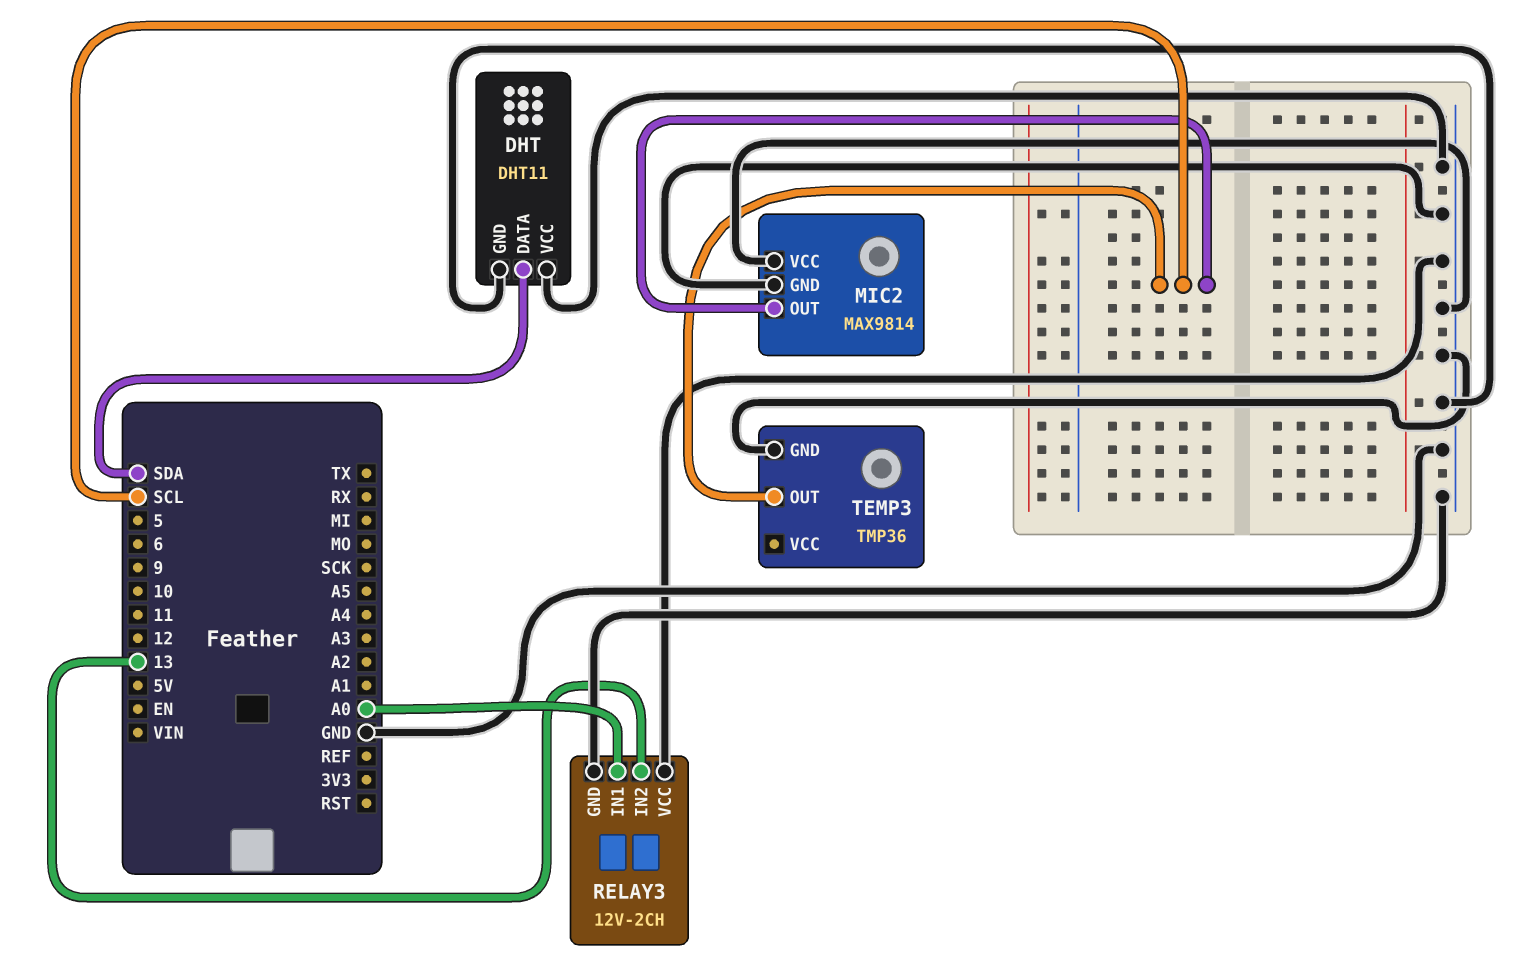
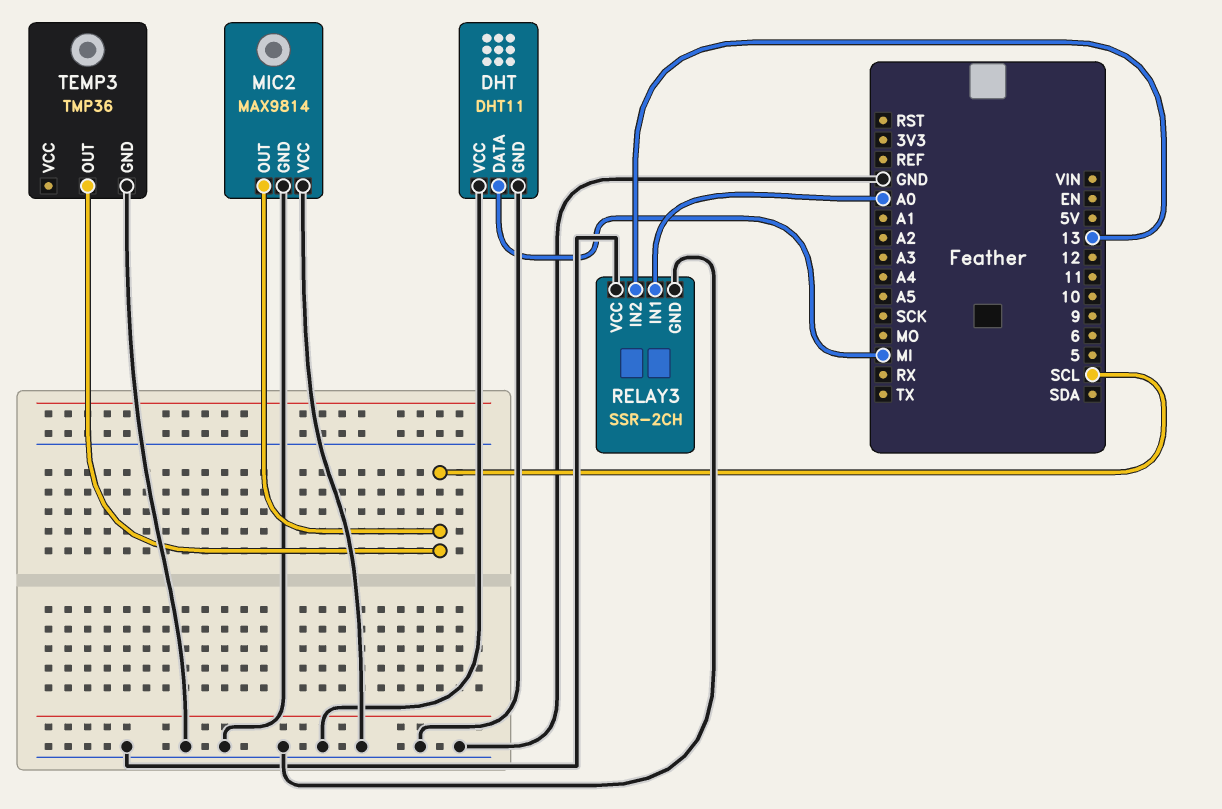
DHT pin DATA: SDA -> MI
RELAY3: 12V-2CH -> SSR-2CH

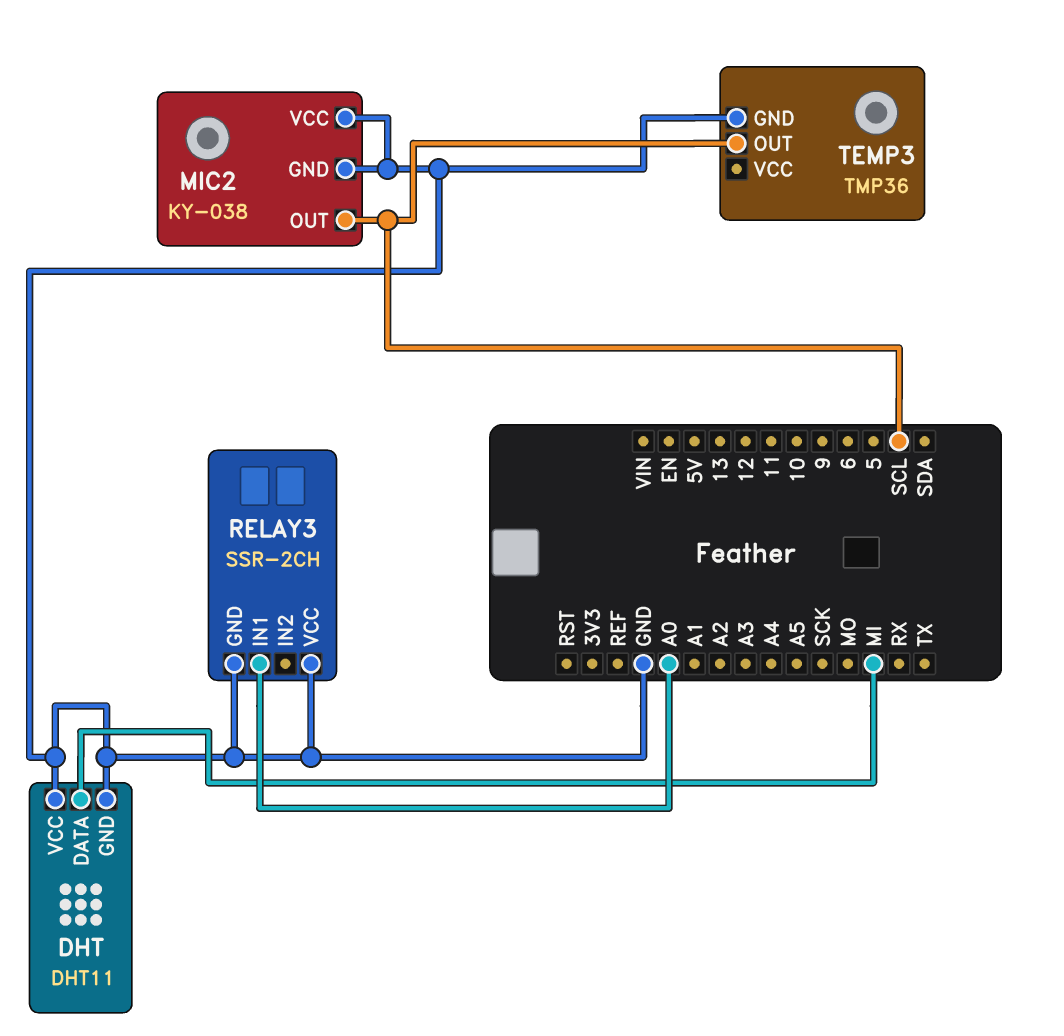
MIC2: MAX9814 -> KY-038
RELAY3 pin IN2: 13 -> none

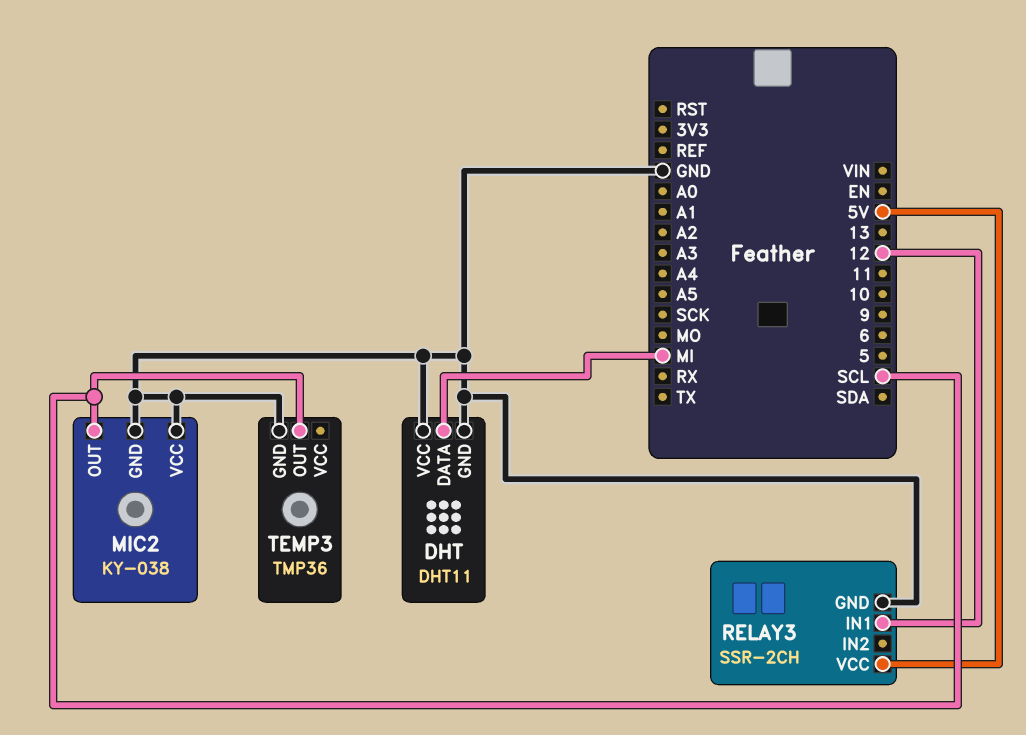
RELAY3 pin IN1: A0 -> 12
RELAY3 pin VCC: GND -> 5V

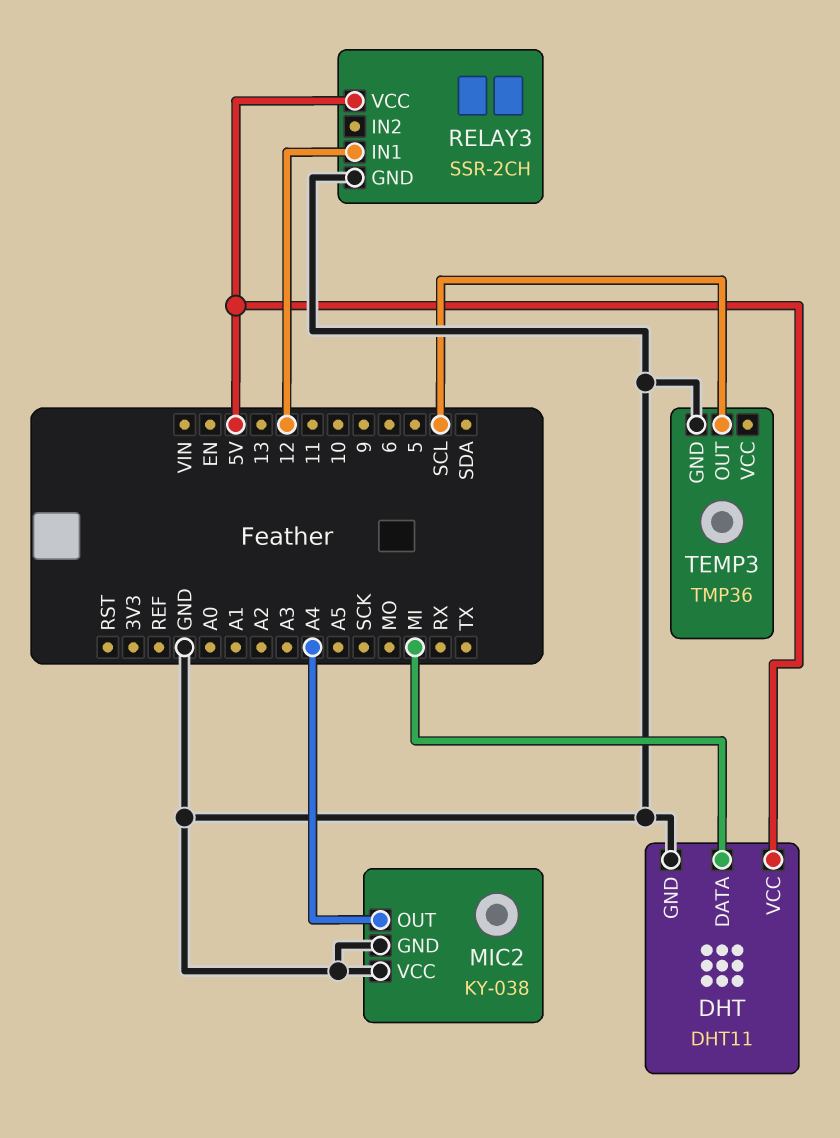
DHT pin VCC: GND -> 5V
MIC2 pin OUT: SCL -> A4

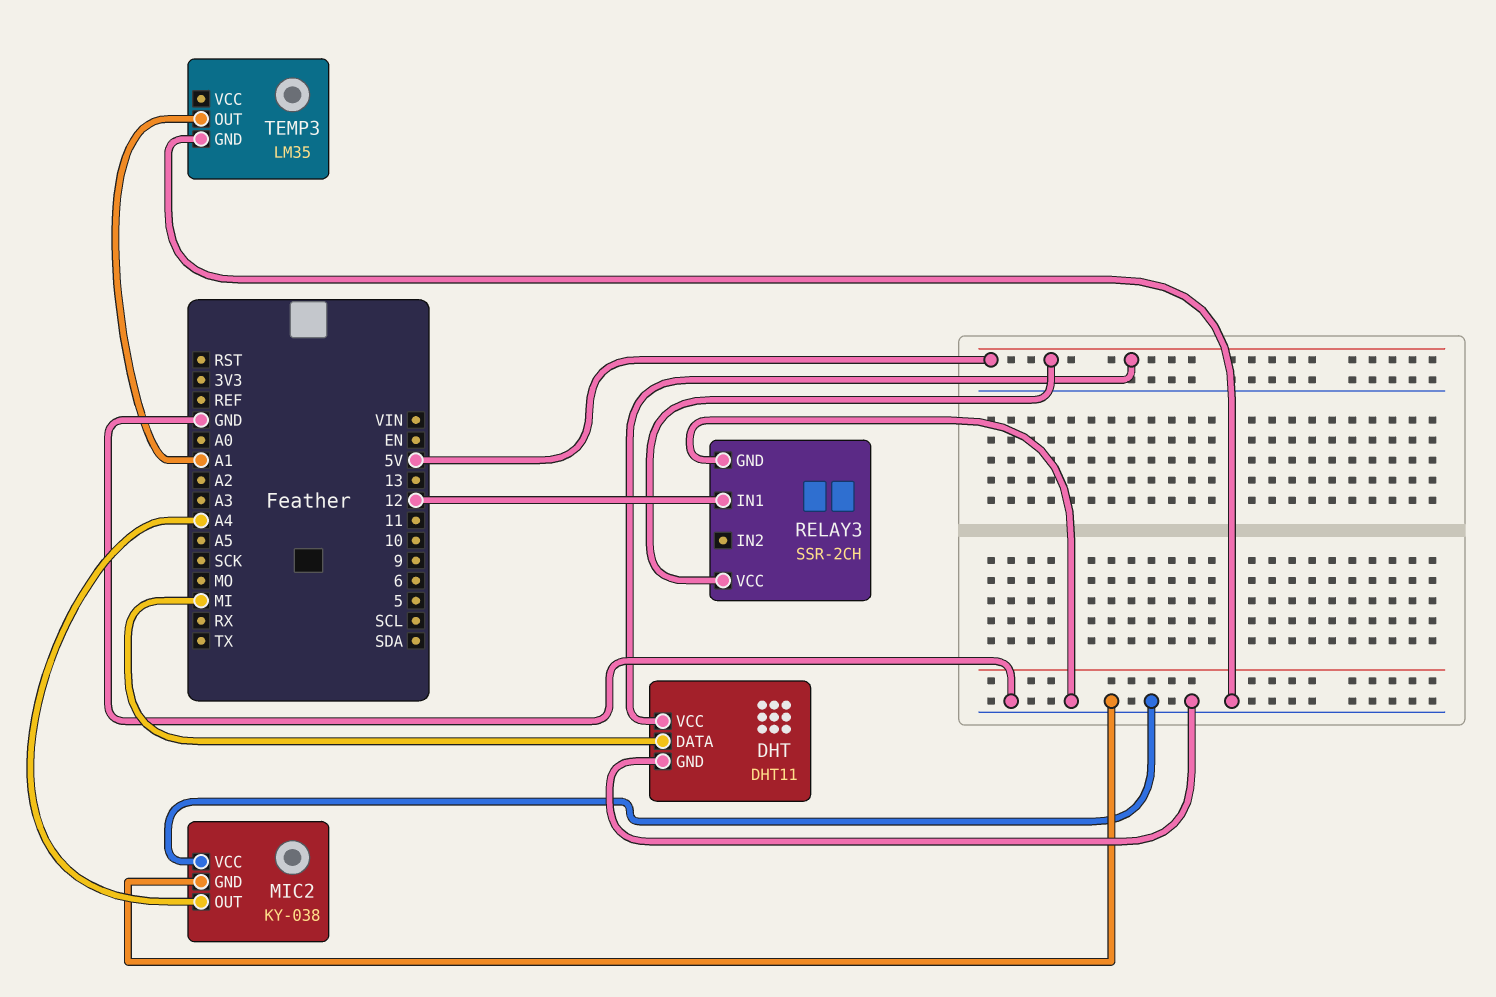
TEMP3: TMP36 -> LM35
TEMP3 pin OUT: SCL -> A1

